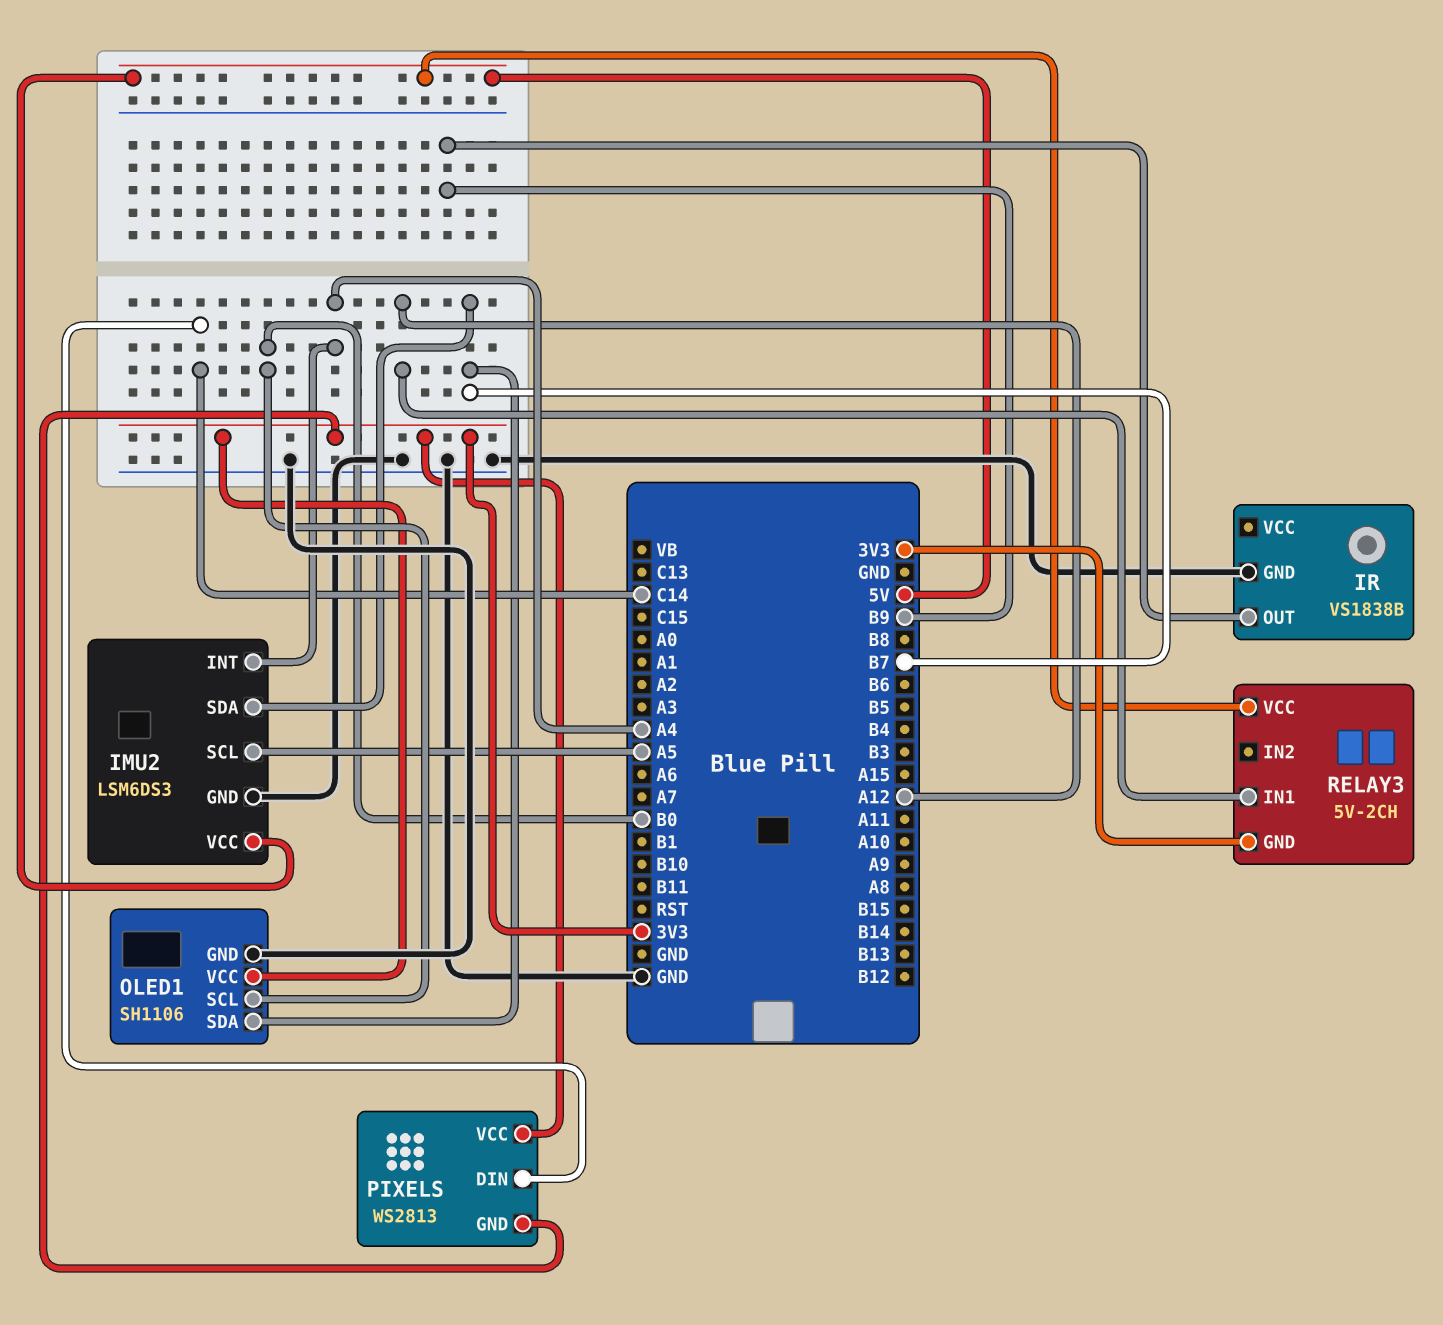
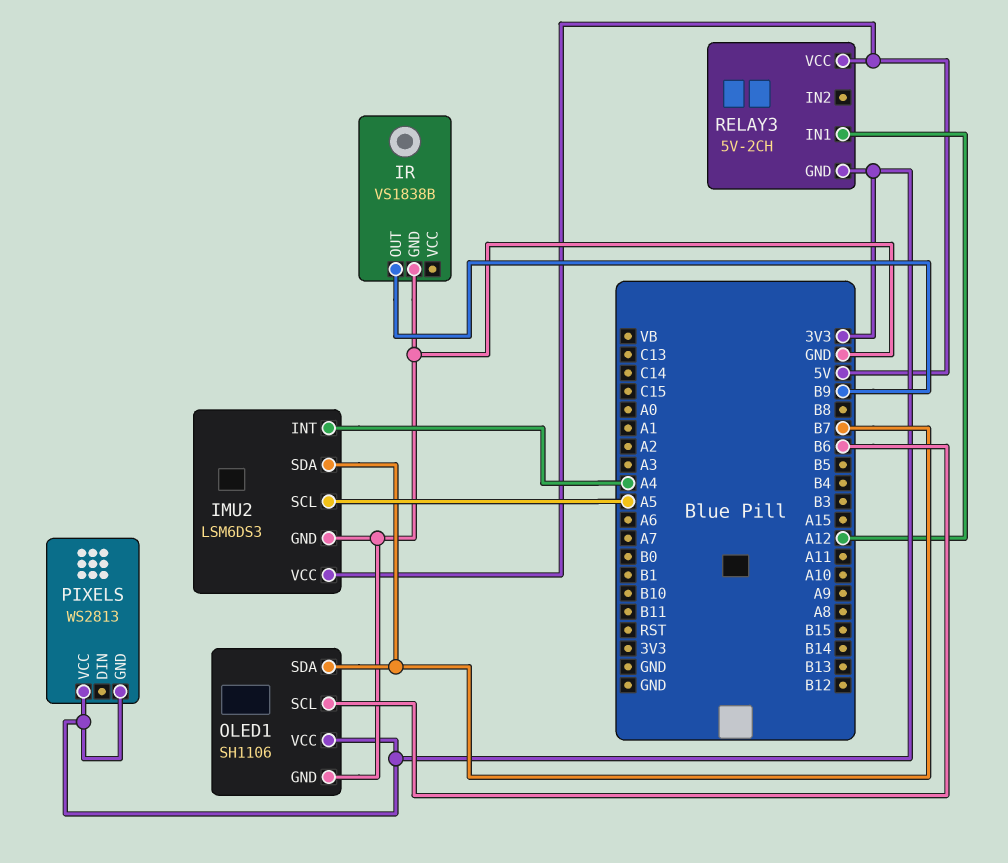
OLED1 pin SCL: B0 -> B6
PIXELS pin DIN: C14 -> none

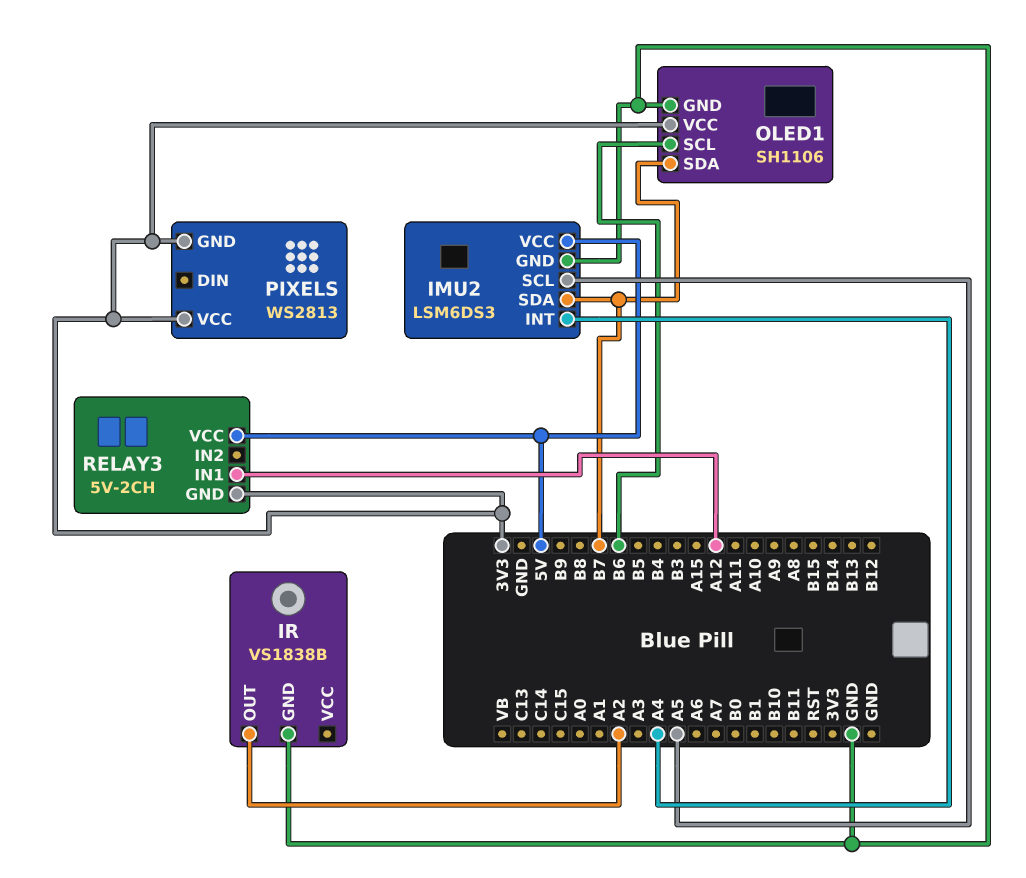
IR pin OUT: B9 -> A2

